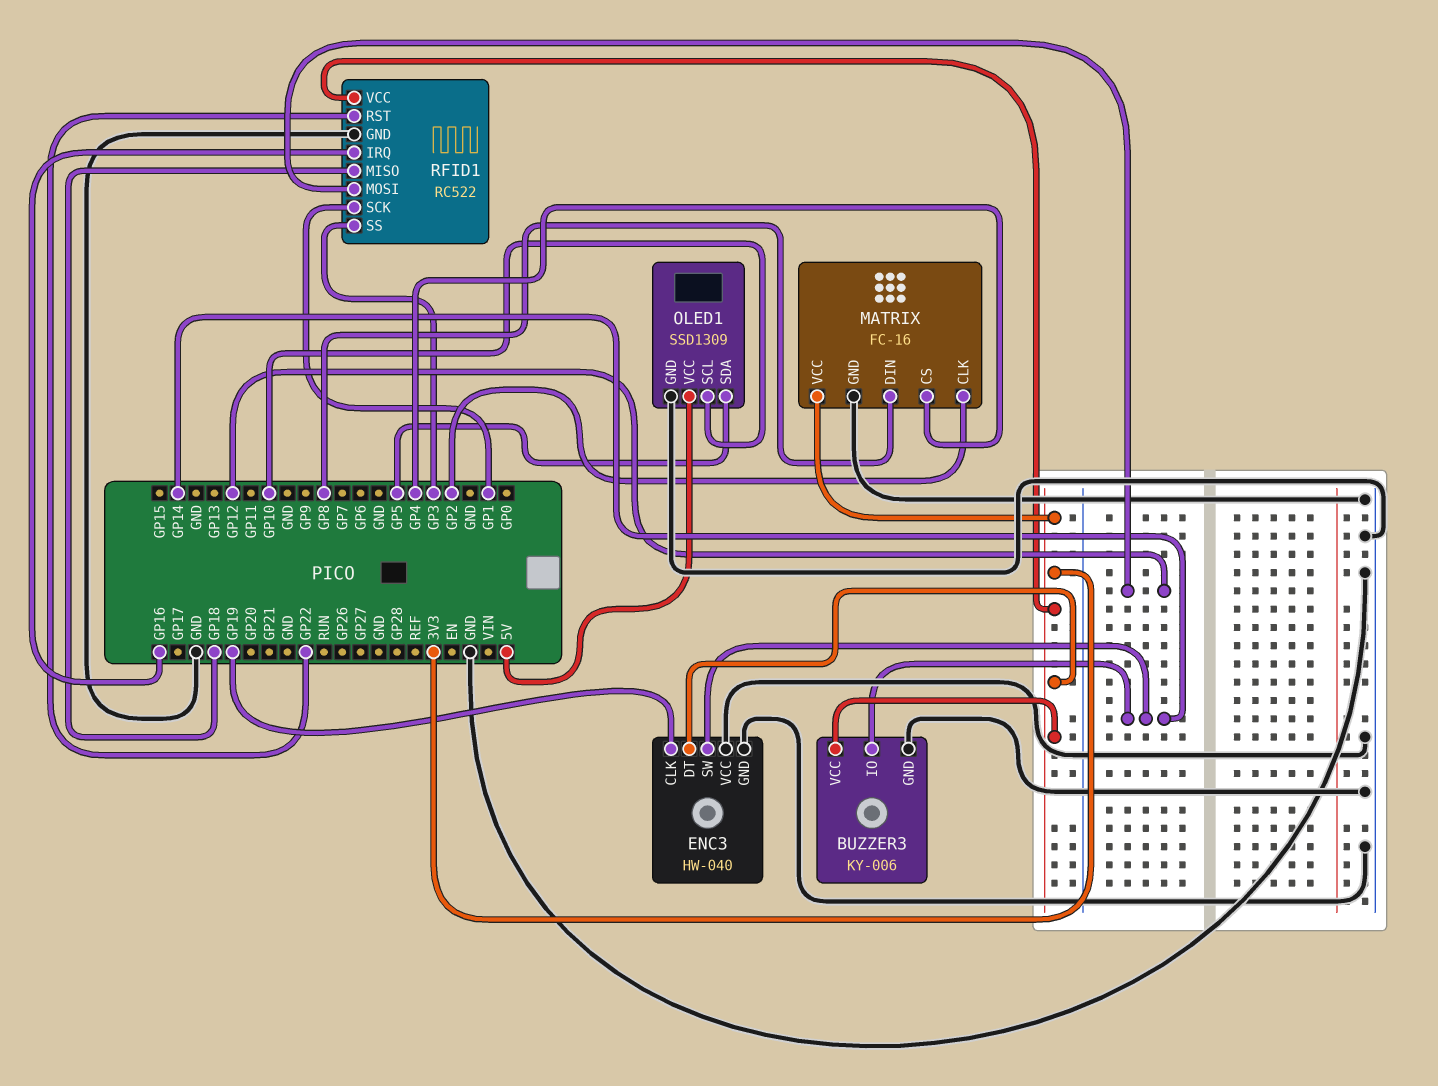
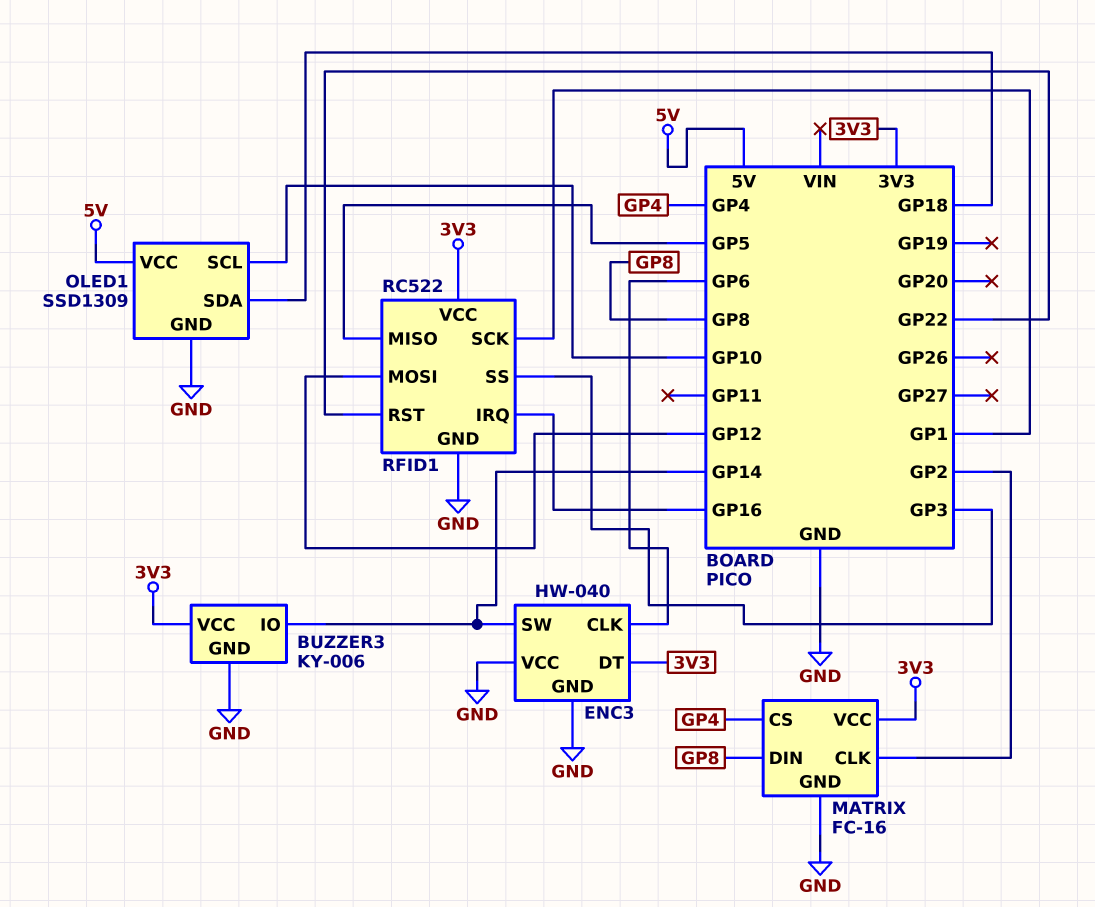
ENC3 pin CLK: GP19 -> GP6
OLED1 pin SDA: GP5 -> GP18
RFID1 pin MISO: GP18 -> GP5

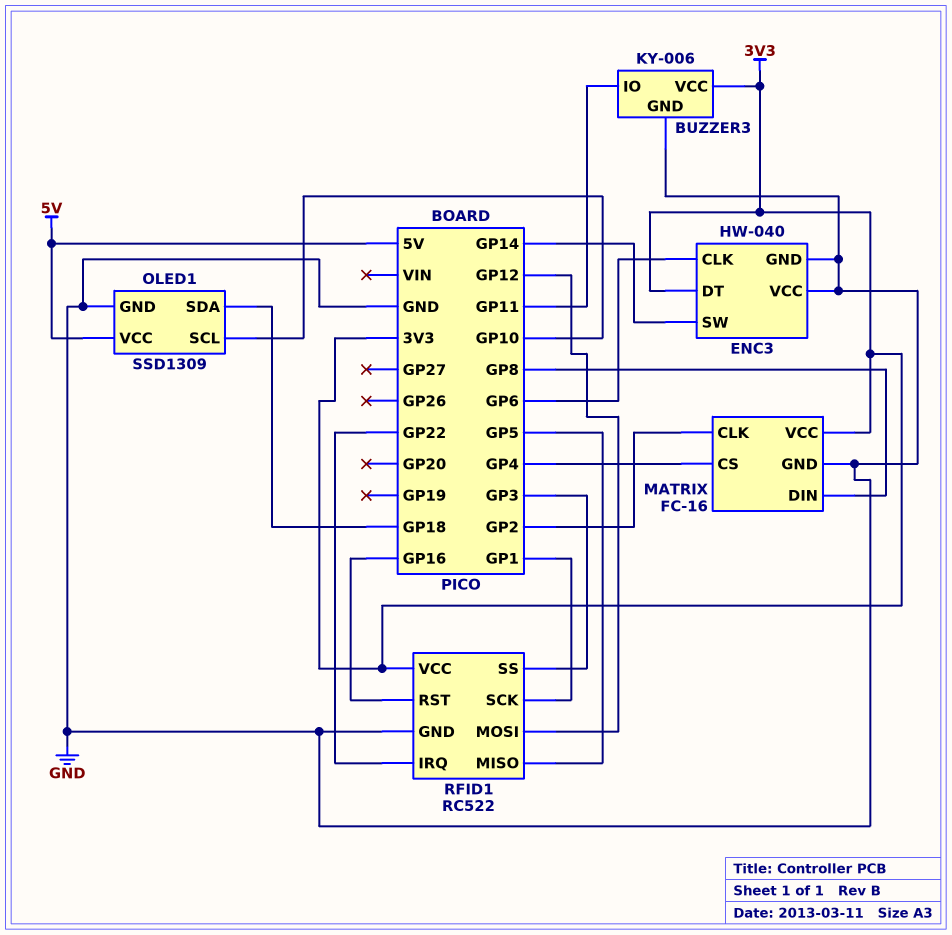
BUZZER3 pin IO: GP14 -> GP11
RFID1 pin IRQ: GP16 -> GP22
RFID1 pin RST: GP22 -> GP16

